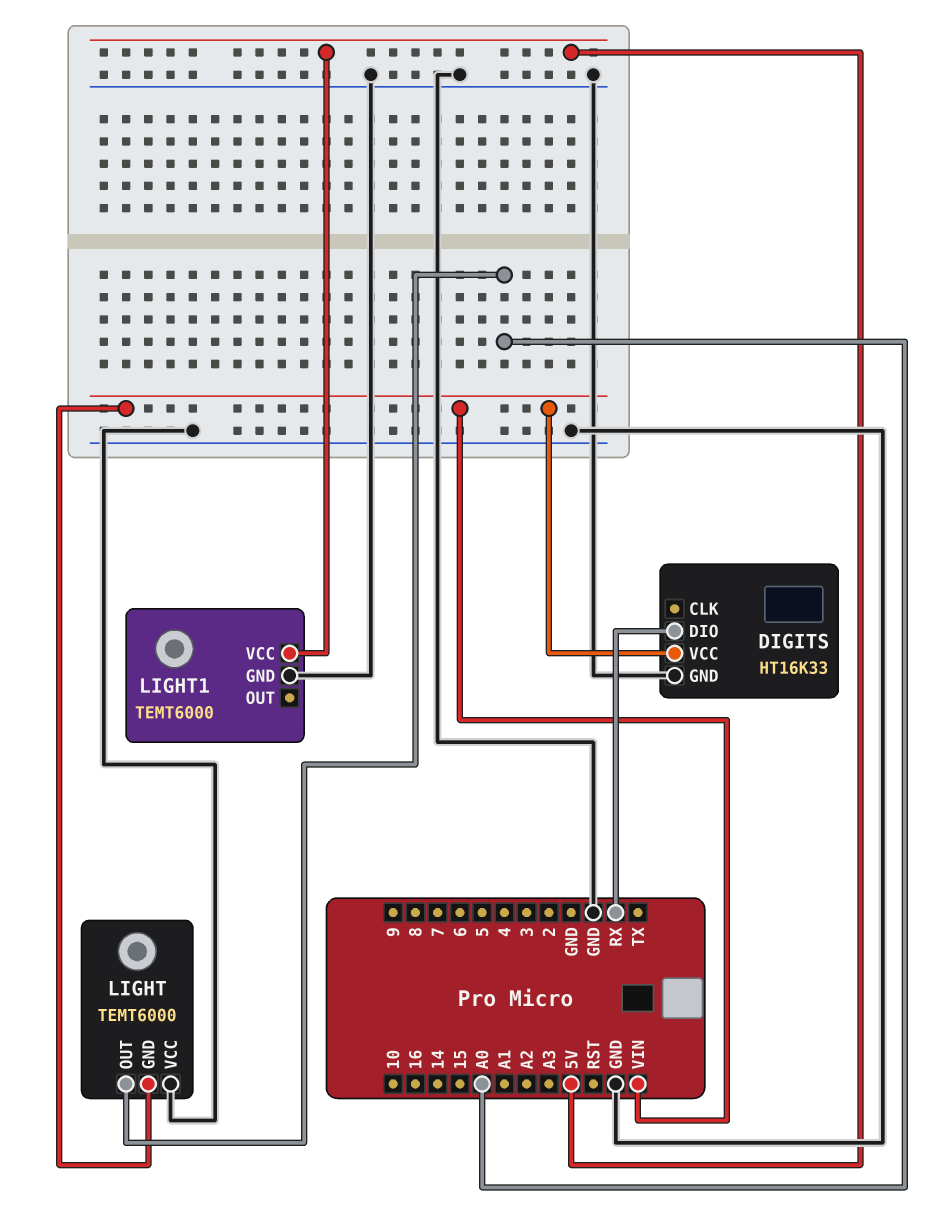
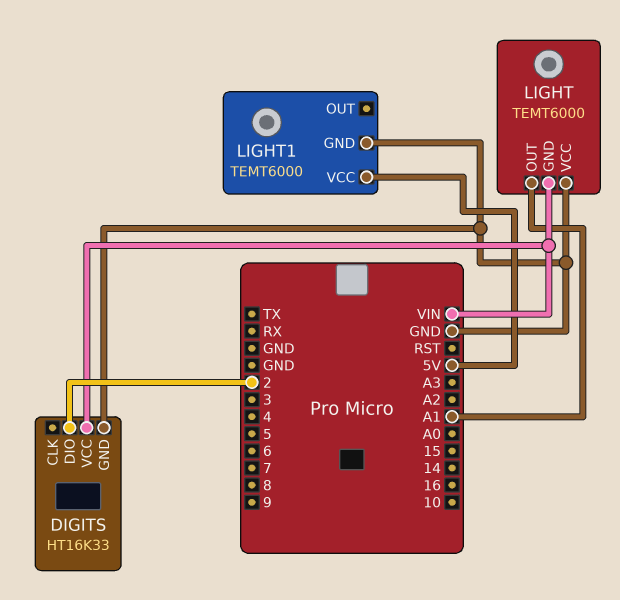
DIGITS pin DIO: RX -> 2
LIGHT pin OUT: A0 -> A1

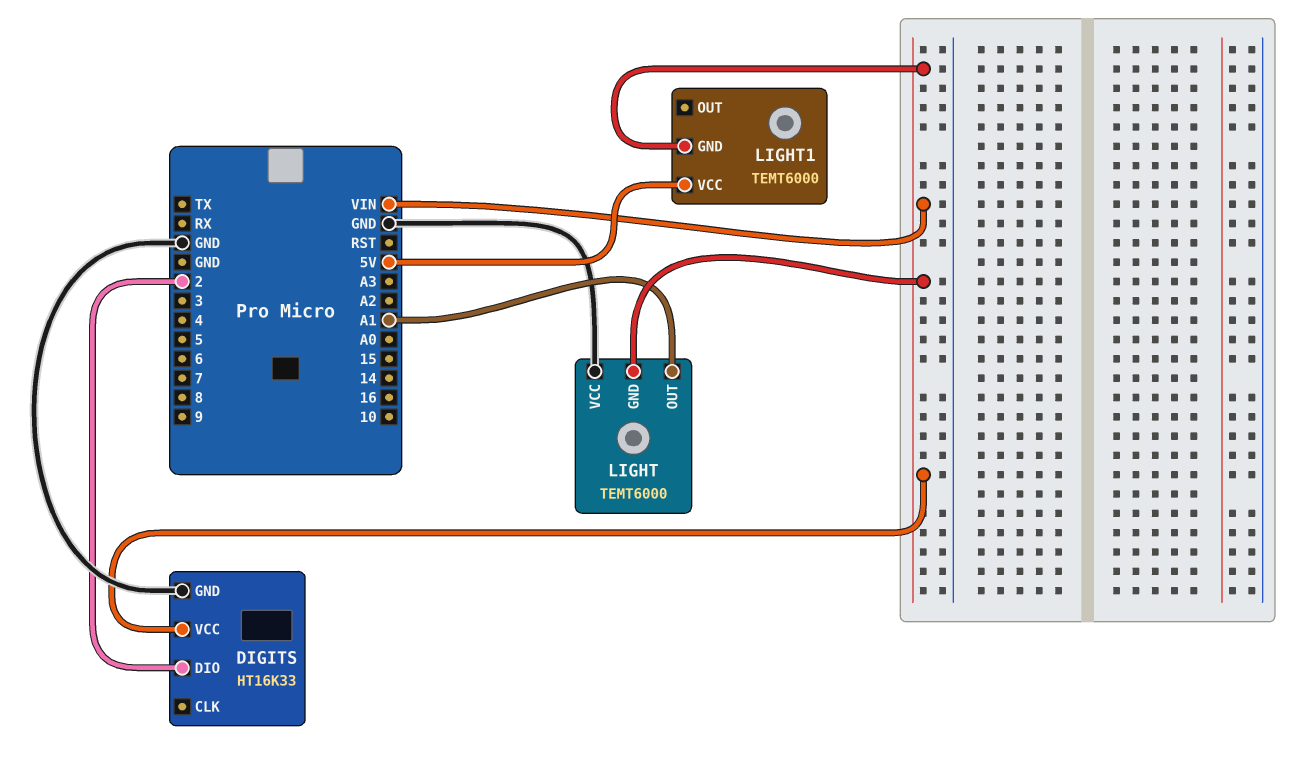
LIGHT1 pin GND: GND -> VIN

